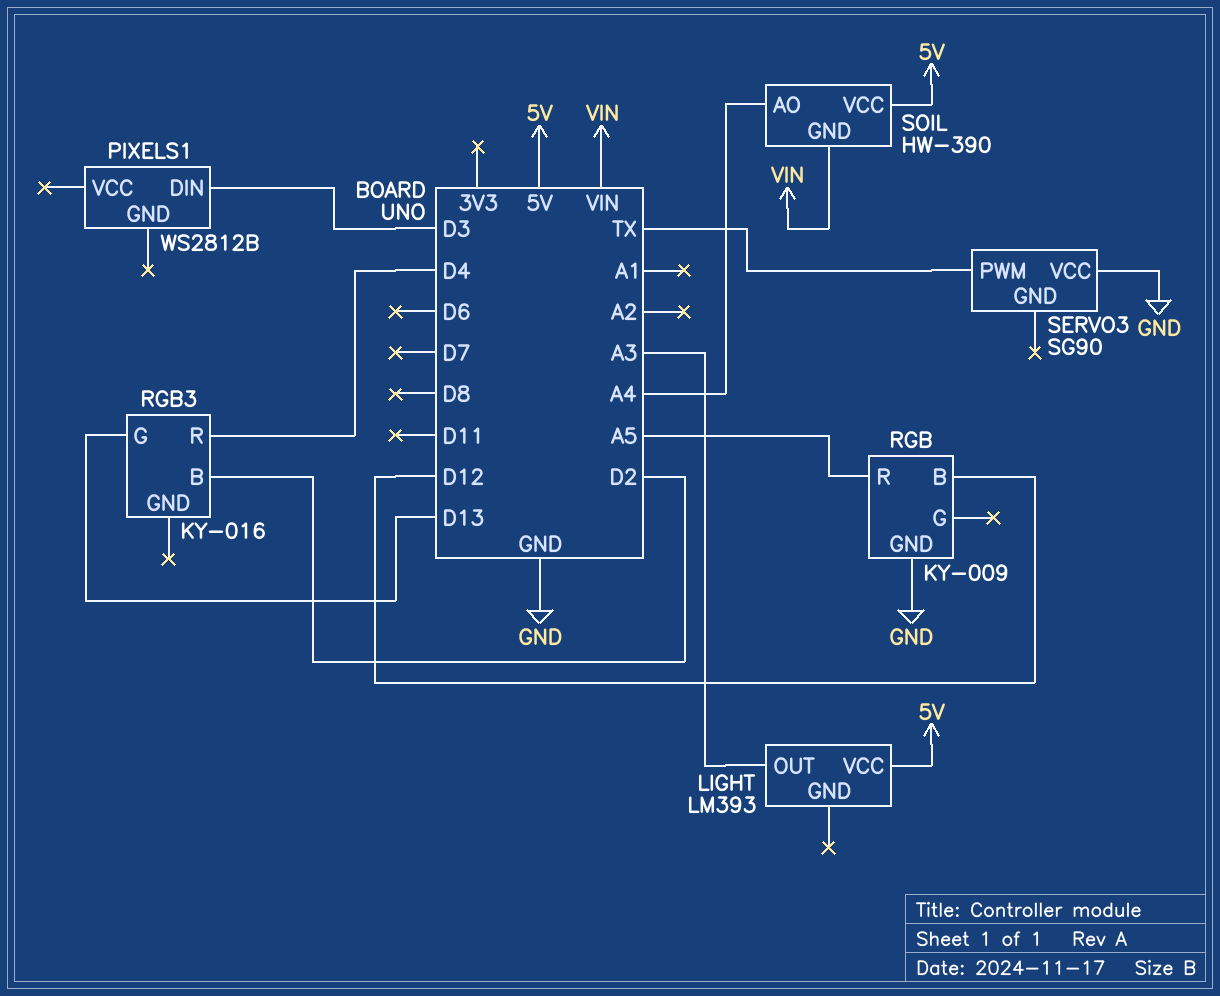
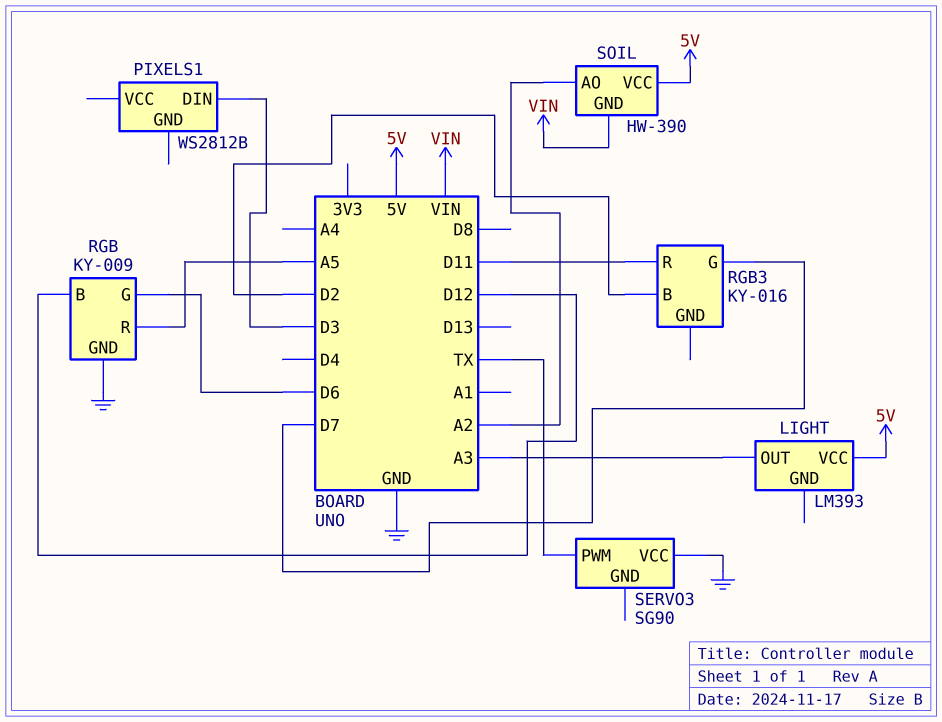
RGB pin G: none -> D6
RGB3 pin G: D13 -> D7
RGB3 pin R: D4 -> D11
SOIL pin AO: A4 -> A2

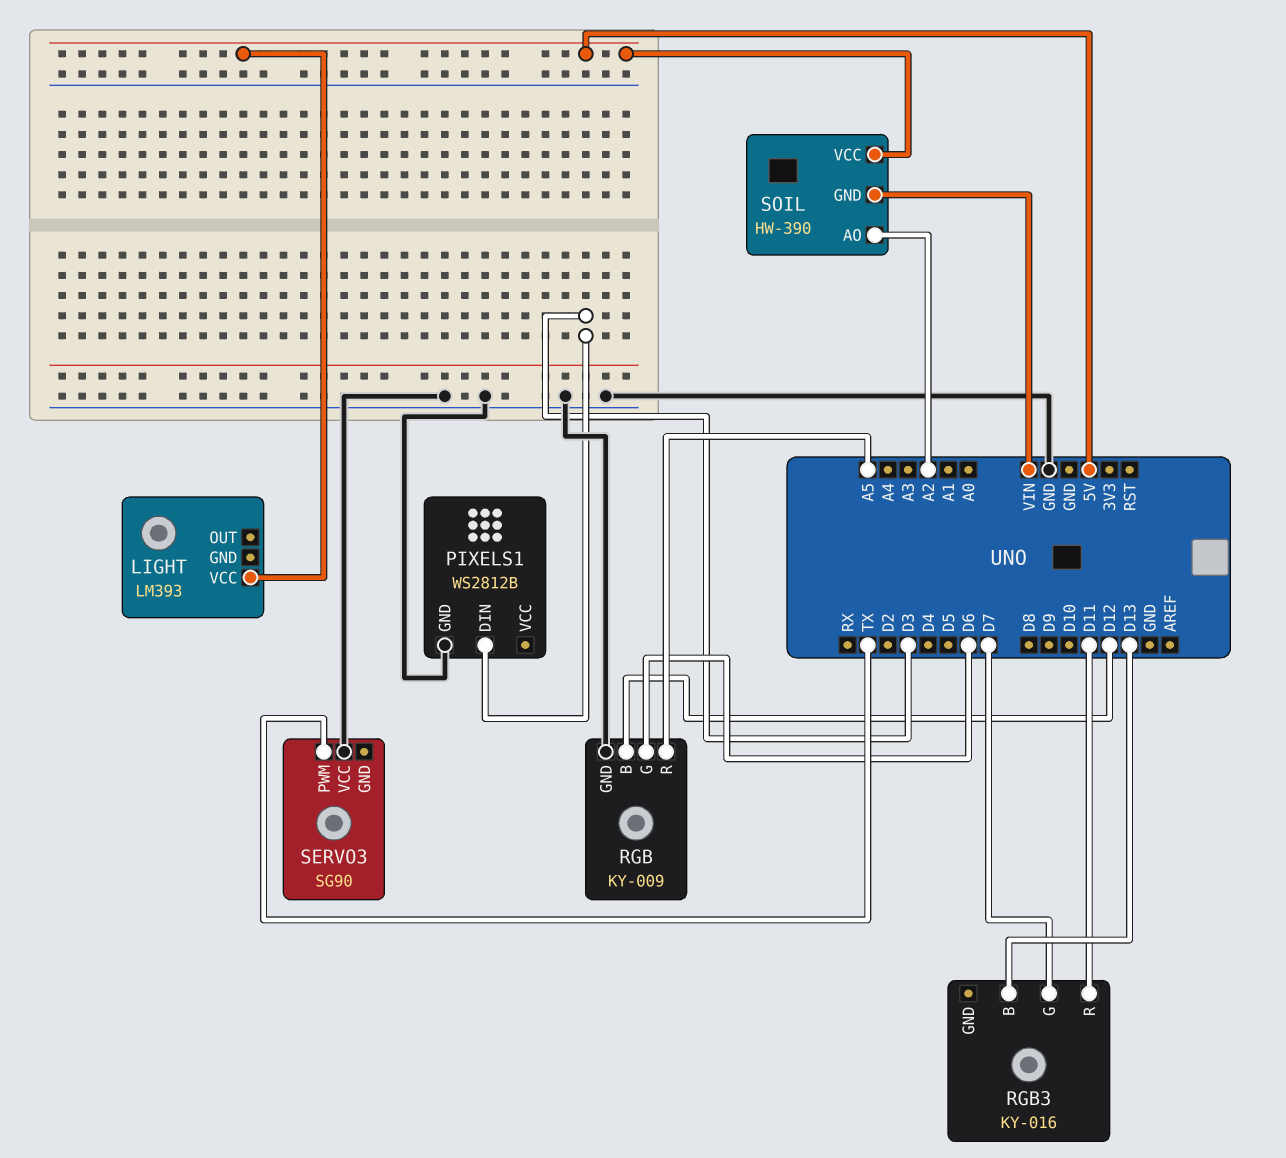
LIGHT pin OUT: A3 -> none
PIXELS1 pin GND: none -> GND
RGB3 pin B: D2 -> D13

